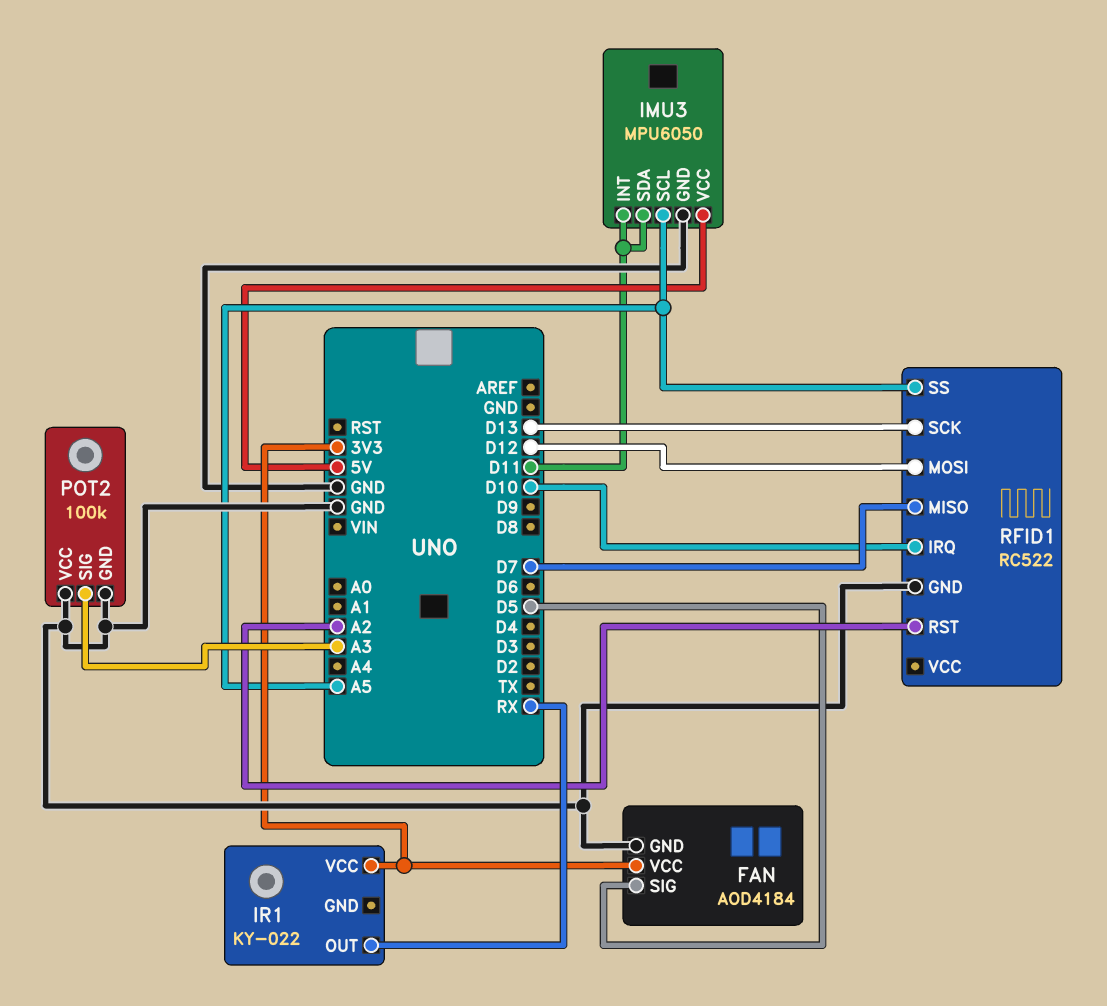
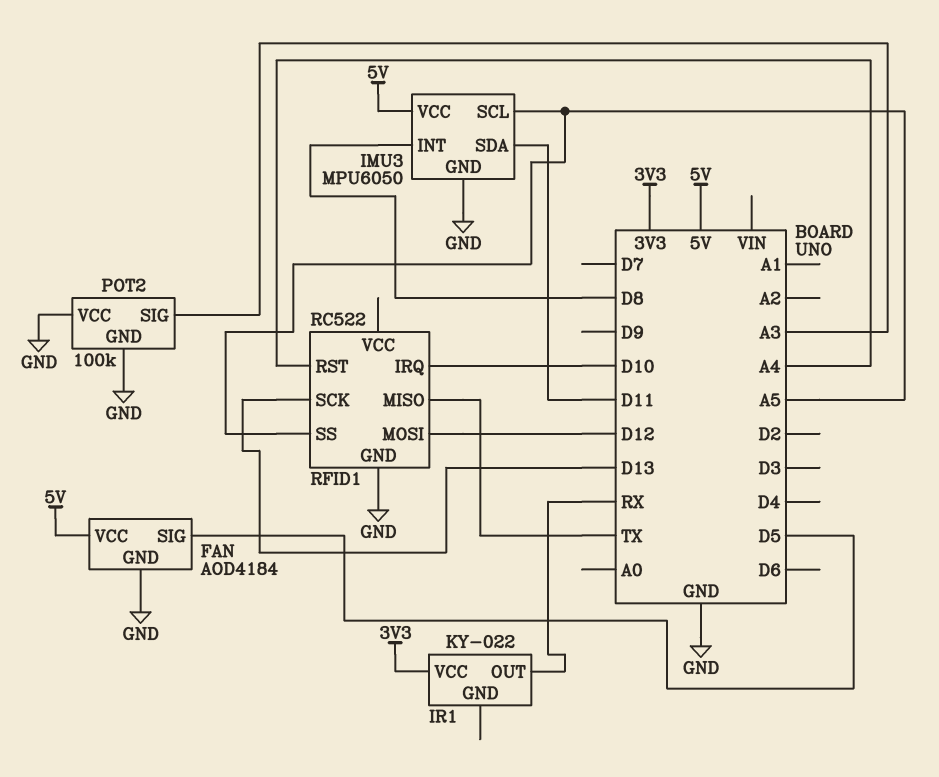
FAN pin VCC: 3V3 -> 5V
IMU3 pin INT: D11 -> D8
RFID1 pin MISO: D7 -> TX
RFID1 pin RST: A2 -> A4

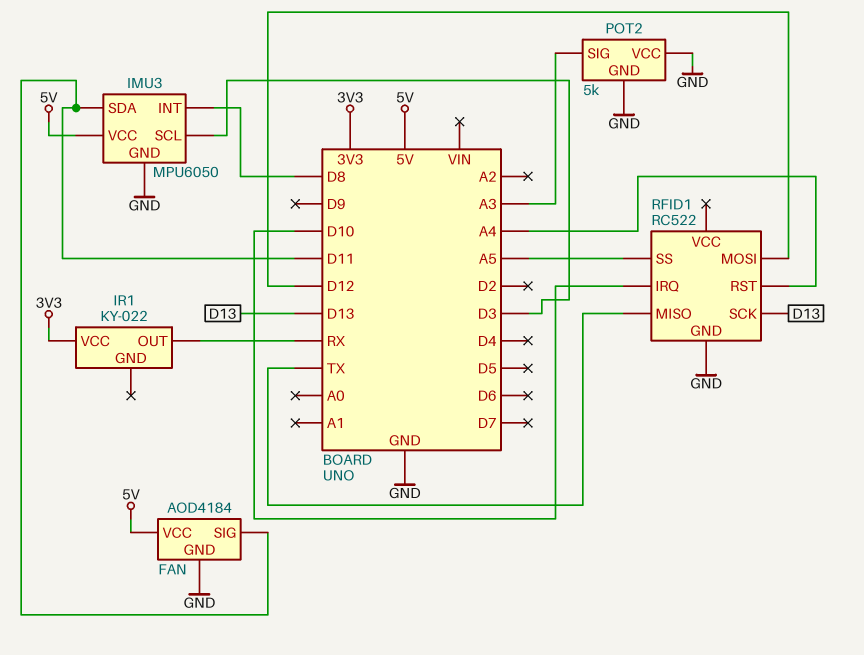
FAN pin SIG: D5 -> D11
IMU3 pin SCL: A5 -> D3
POT2: 100k -> 5k

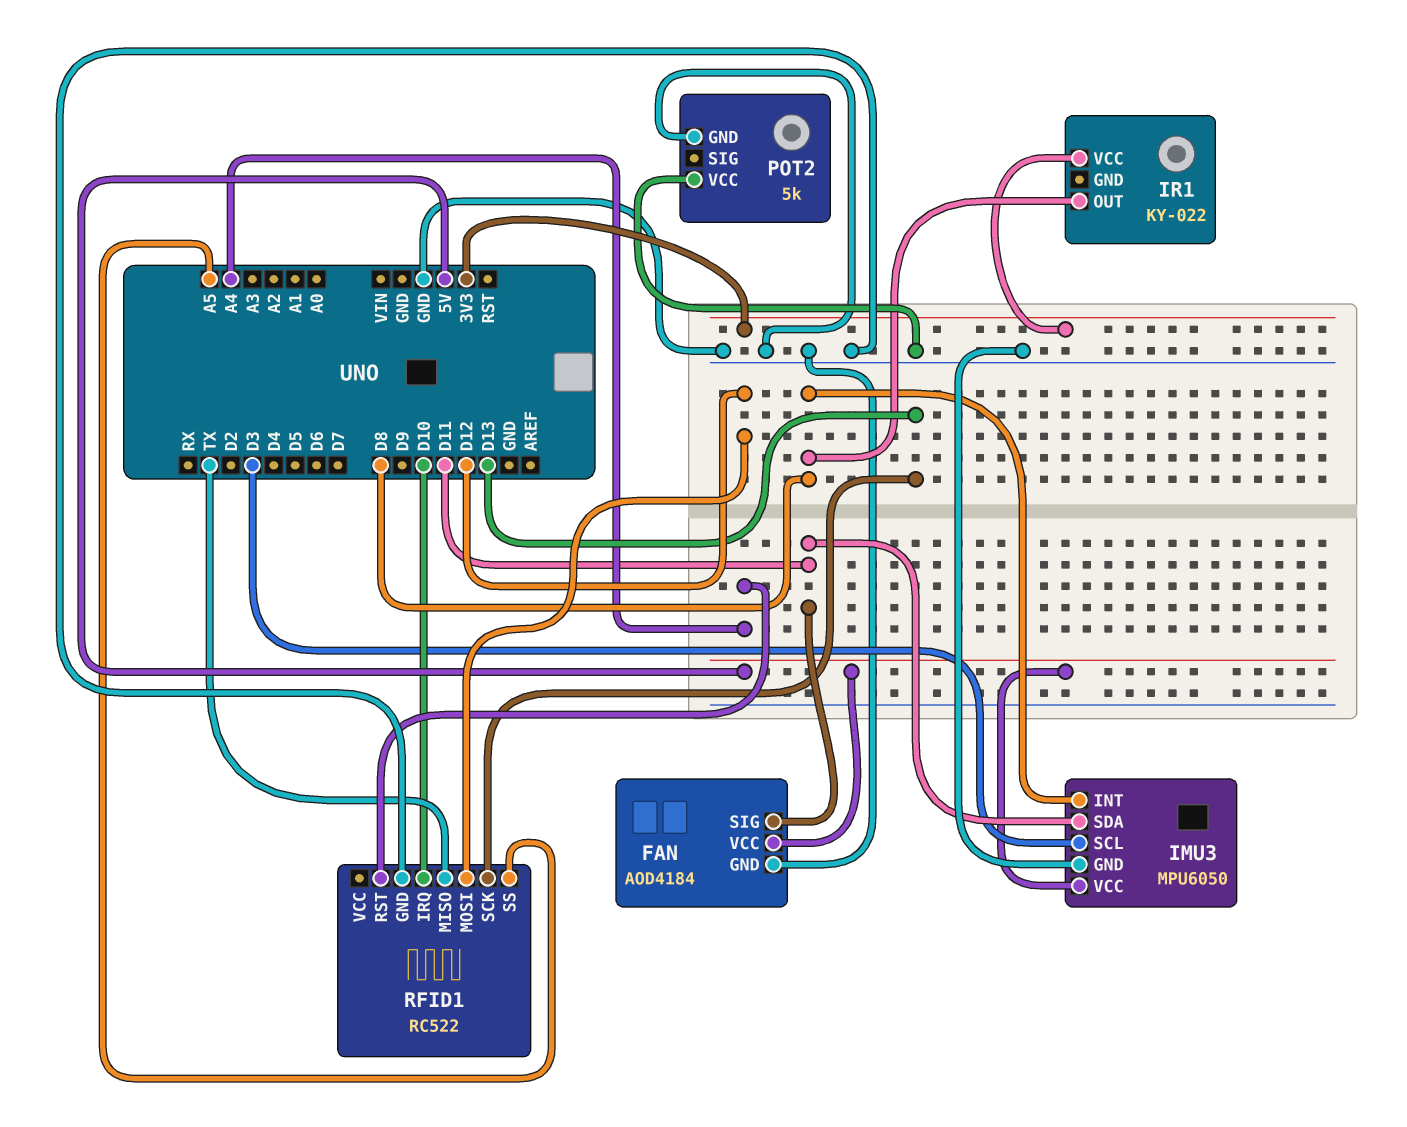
IR1 pin OUT: RX -> D8
POT2 pin SIG: A3 -> none

